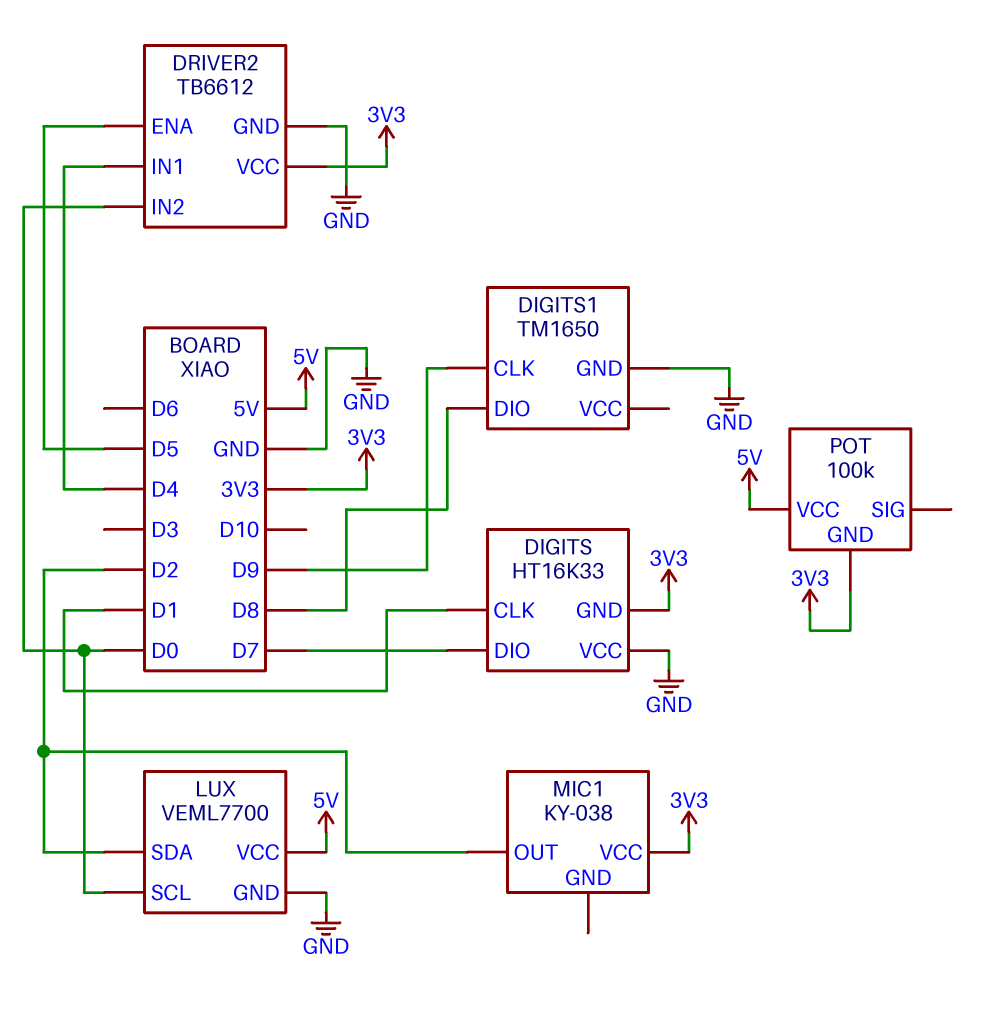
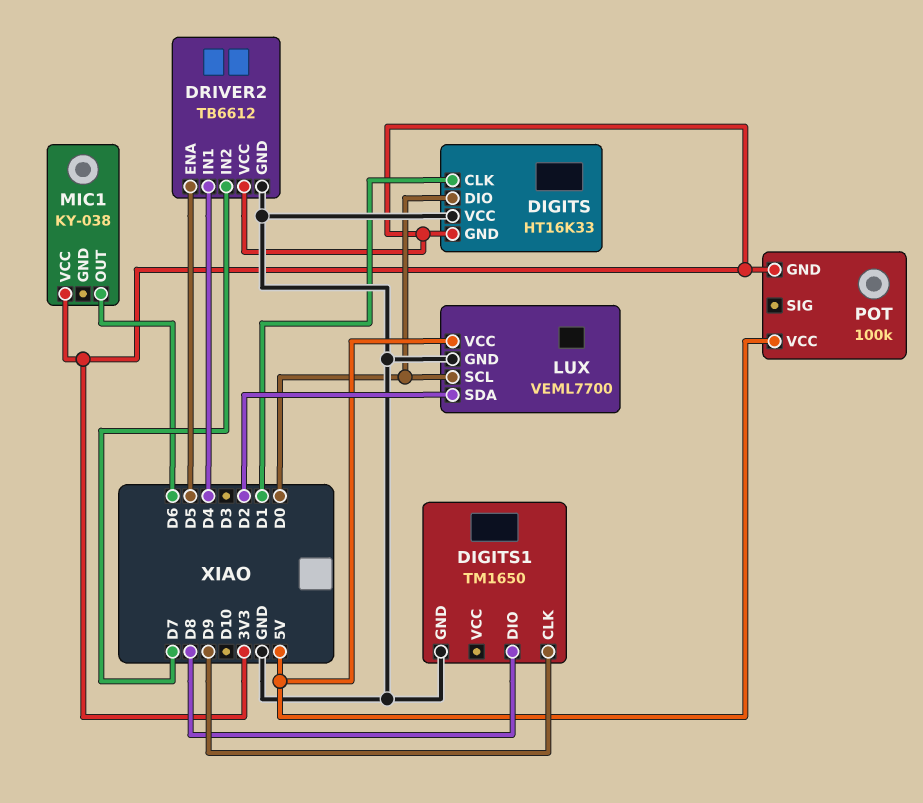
DIGITS pin DIO: D7 -> D0
DRIVER2 pin IN2: D0 -> D7
MIC1 pin OUT: D2 -> D6

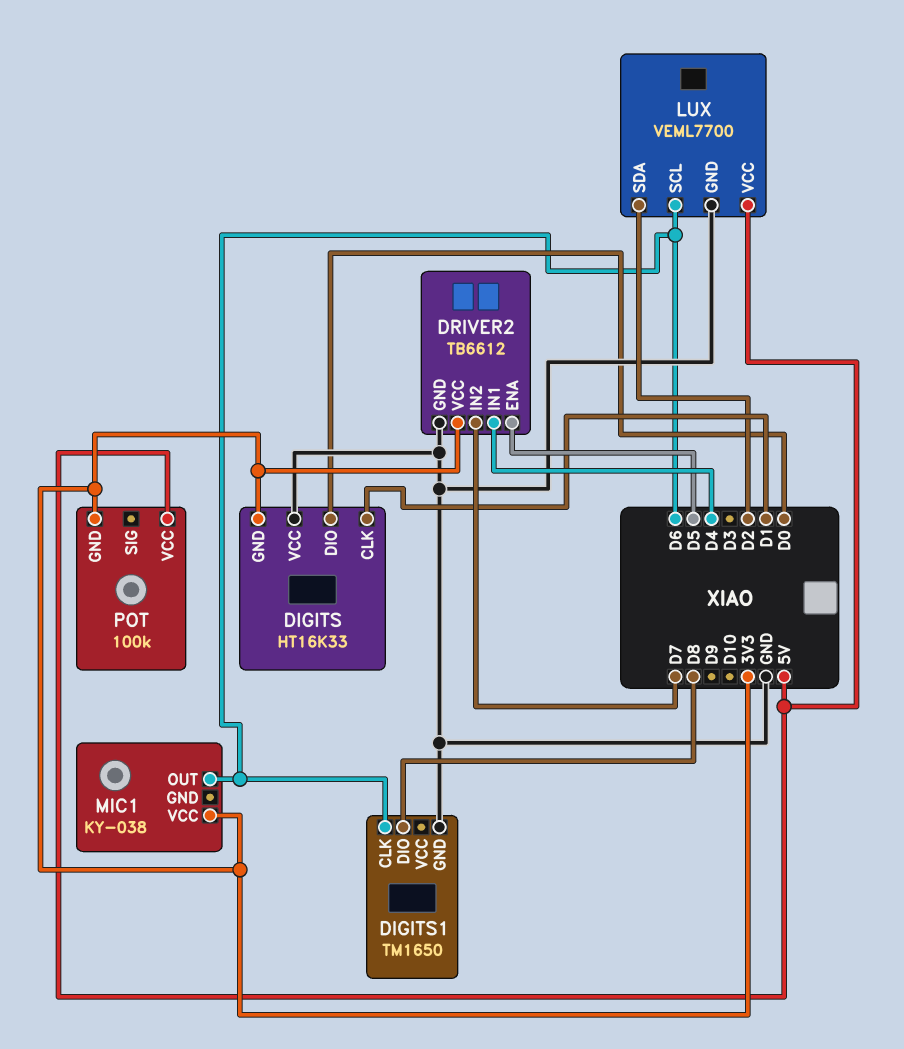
DIGITS1 pin CLK: D9 -> D6
LUX pin SCL: D0 -> D6

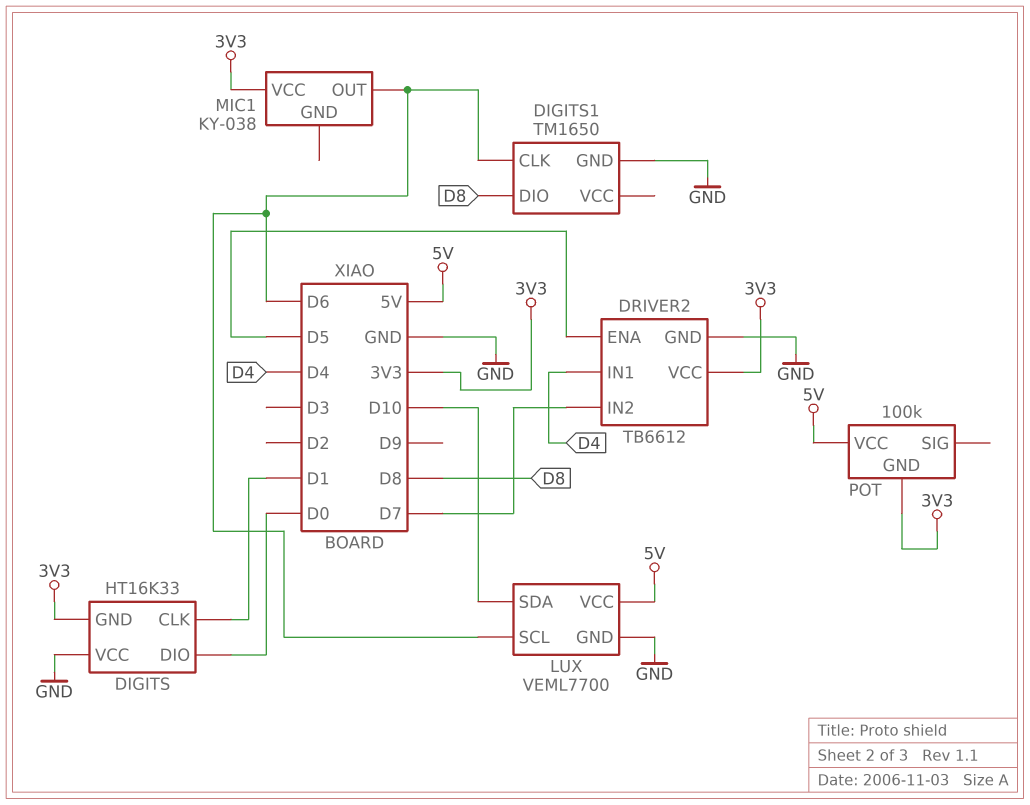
LUX pin SDA: D2 -> D10

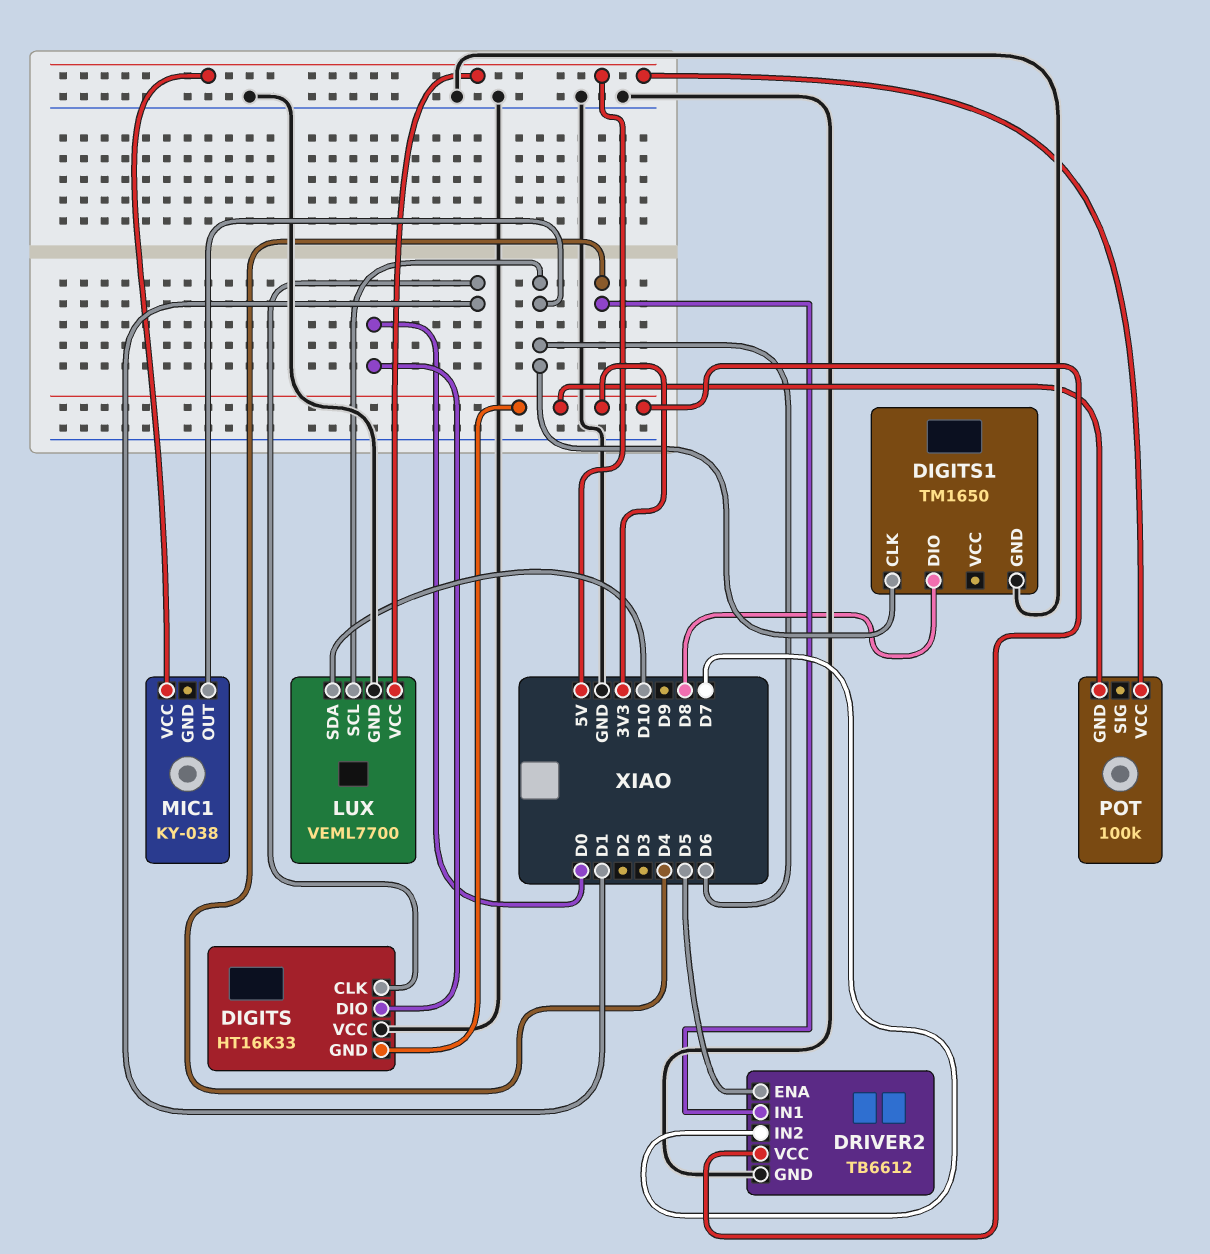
MIC1 pin VCC: 3V3 -> 5V

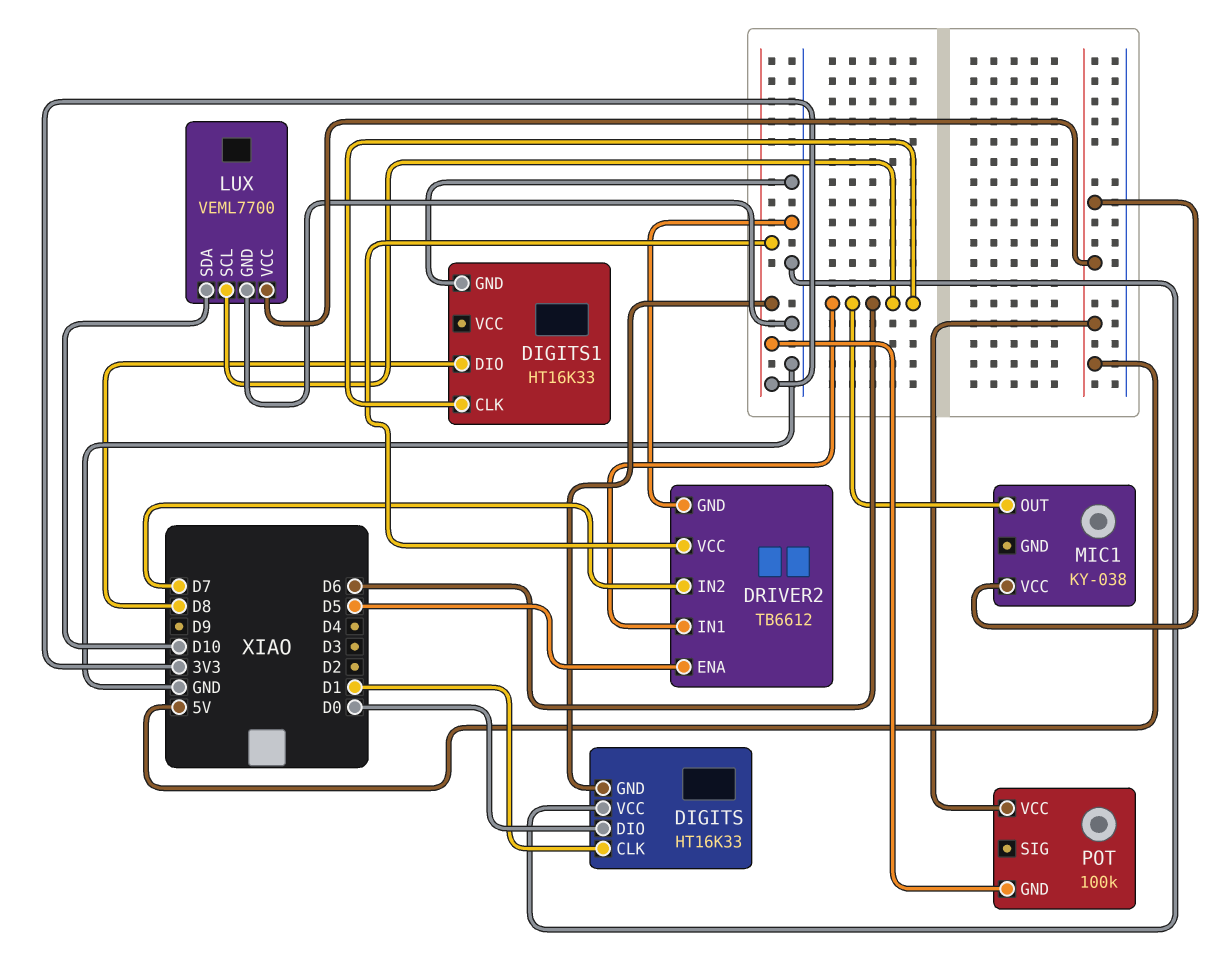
DIGITS1: TM1650 -> HT16K33
DRIVER2 pin IN1: D4 -> D6

